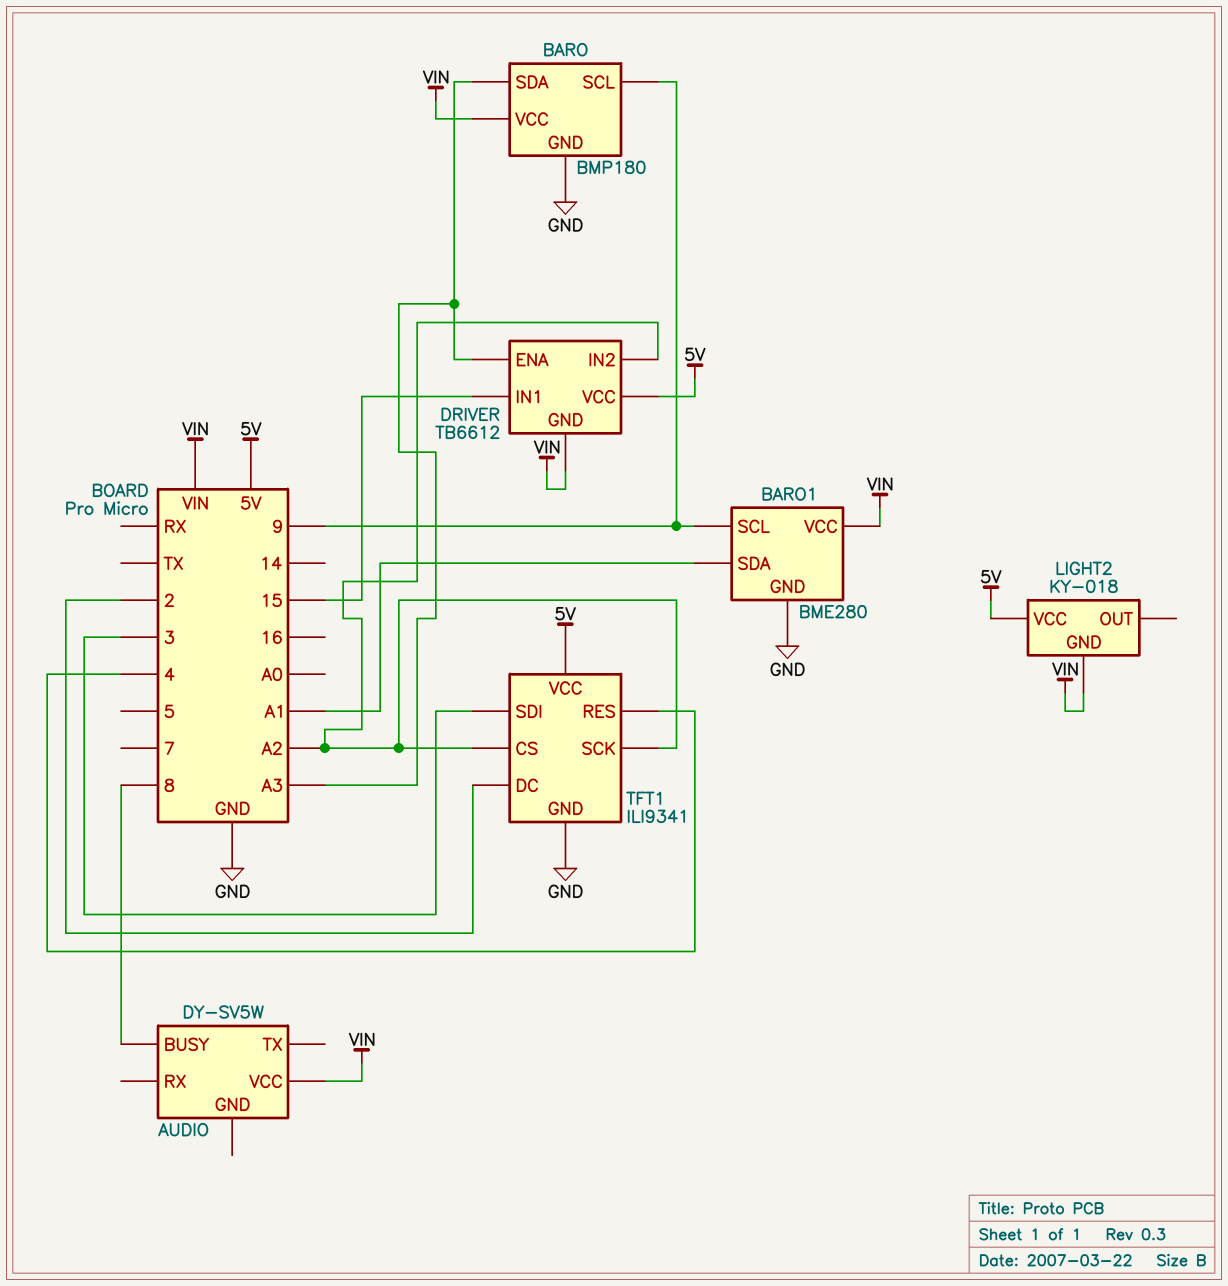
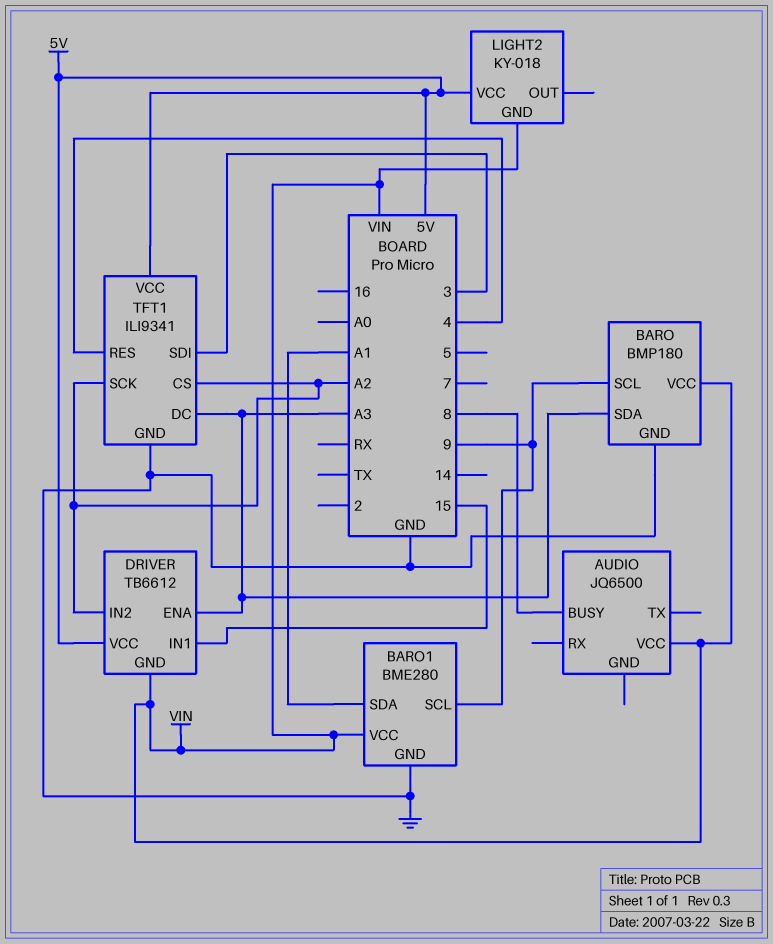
AUDIO: DY-SV5W -> JQ6500
TFT1 pin DC: 2 -> A3

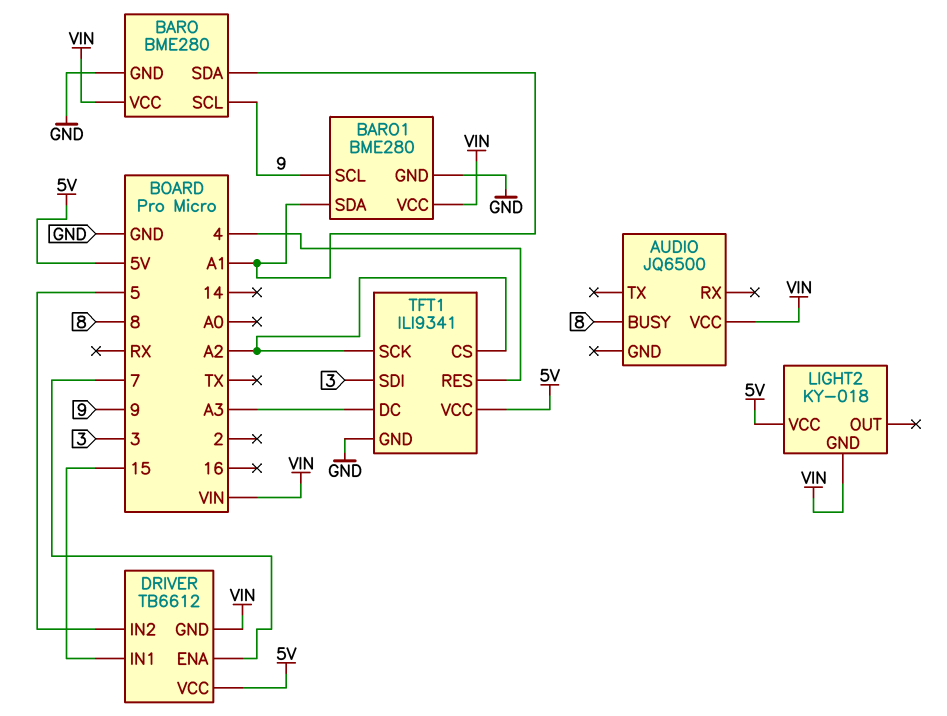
BARO: BMP180 -> BME280
BARO pin SDA: A3 -> A1
DRIVER pin ENA: A3 -> 7
DRIVER pin IN2: A2 -> 5

